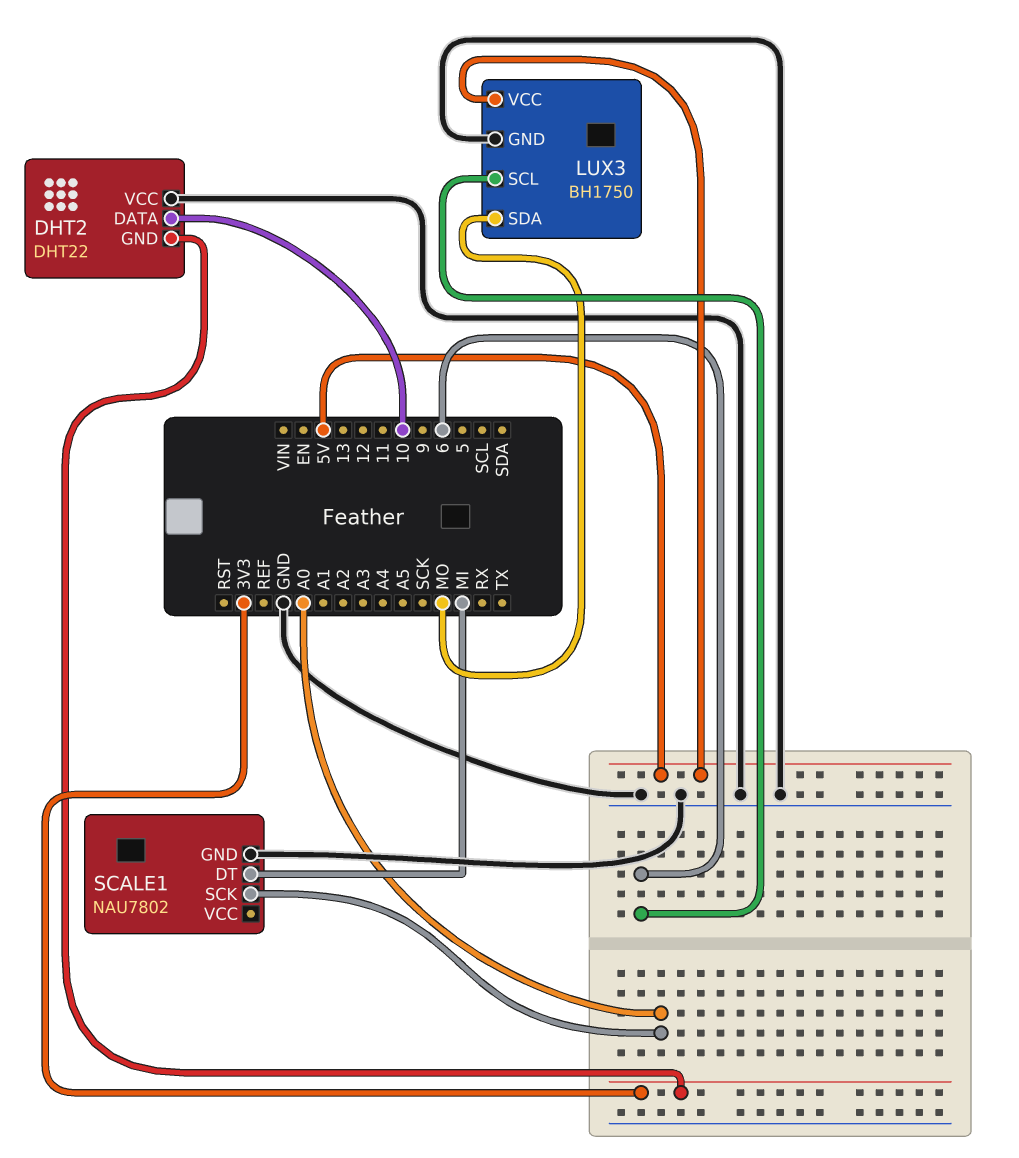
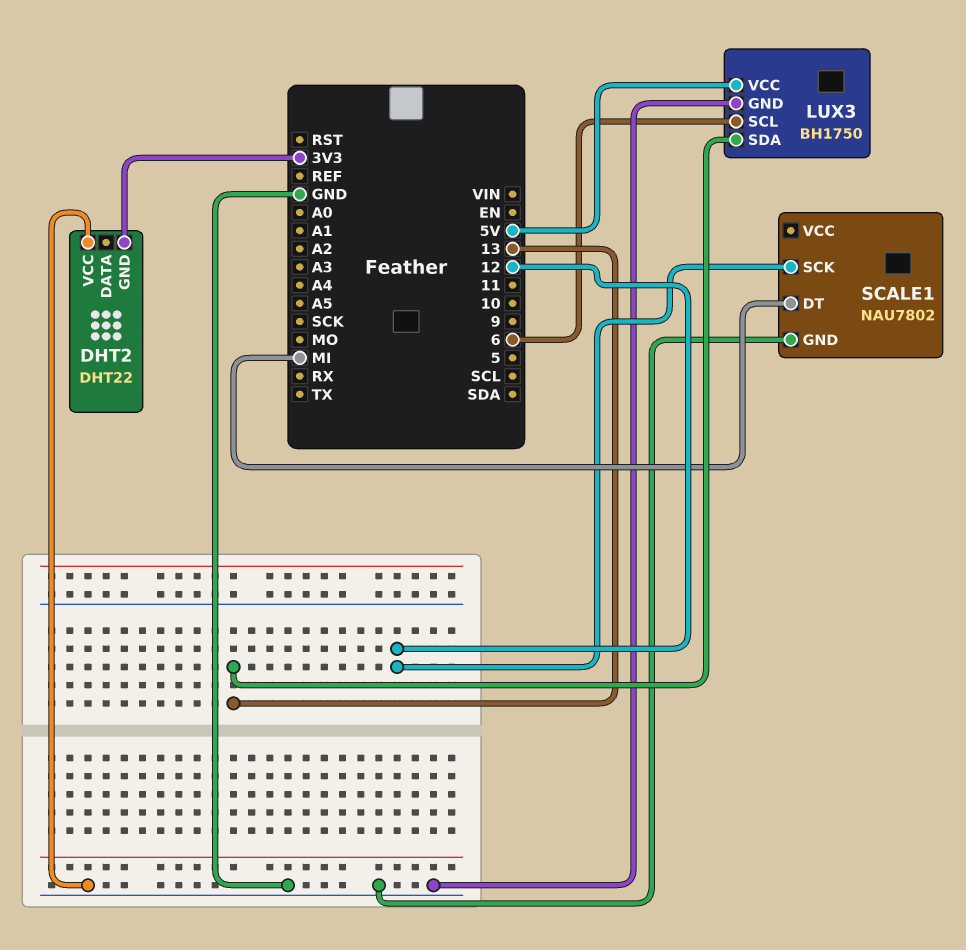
DHT2 pin DATA: 10 -> none
LUX3 pin SDA: MO -> 13
SCALE1 pin SCK: A0 -> 12

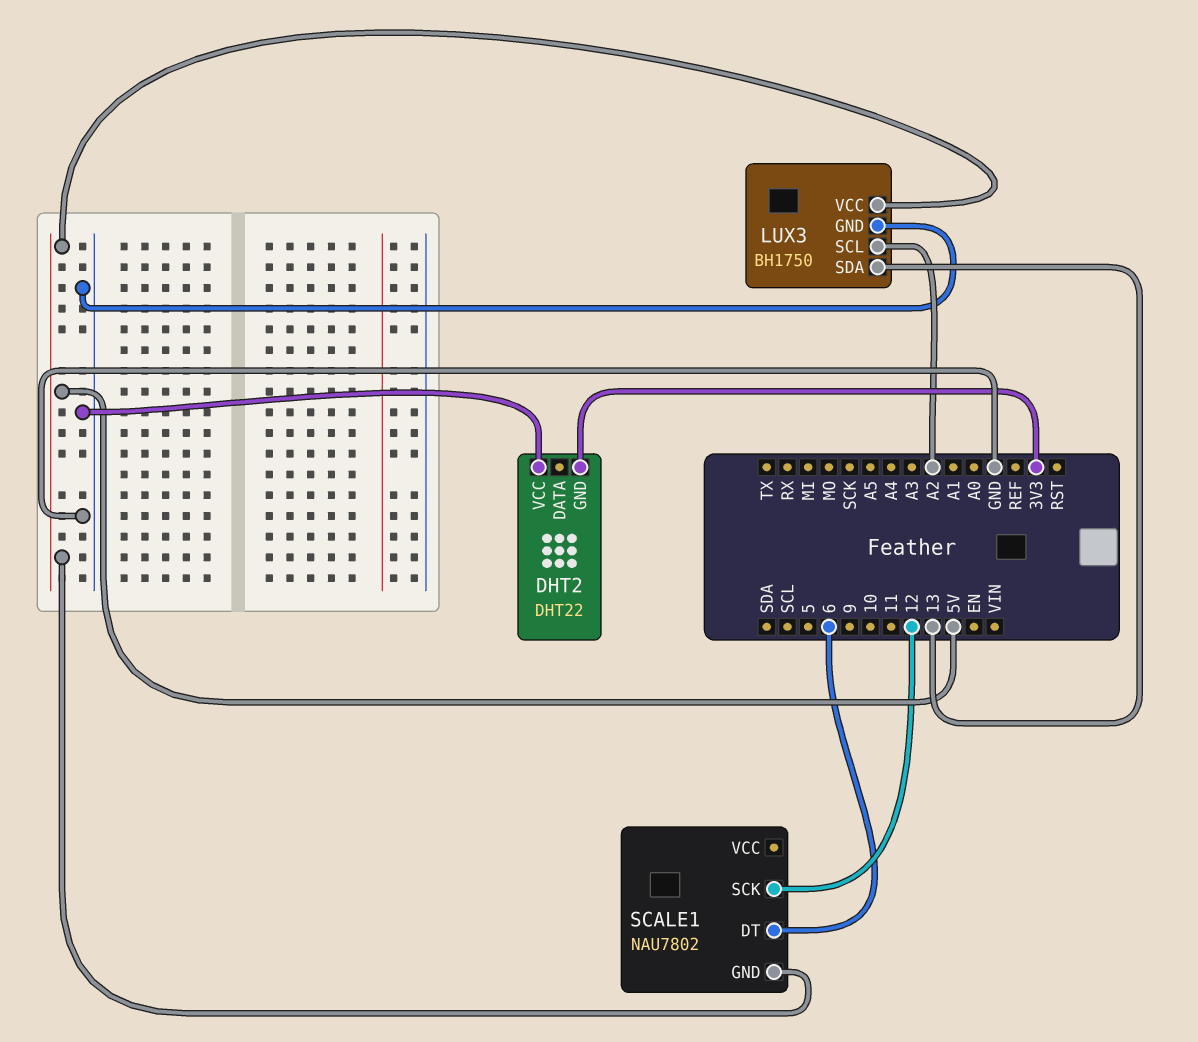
LUX3 pin SCL: 6 -> A2
SCALE1 pin DT: MI -> 6
SCALE1 pin GND: GND -> 5V

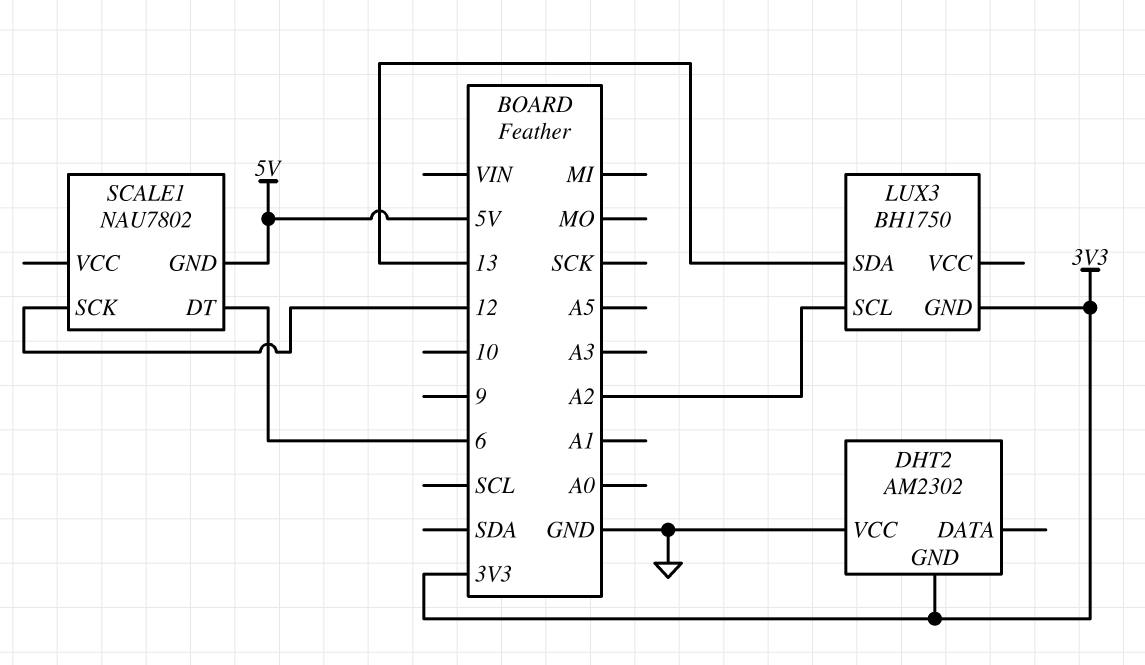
DHT2: DHT22 -> AM2302
LUX3 pin GND: GND -> 3V3
LUX3 pin VCC: 5V -> none

